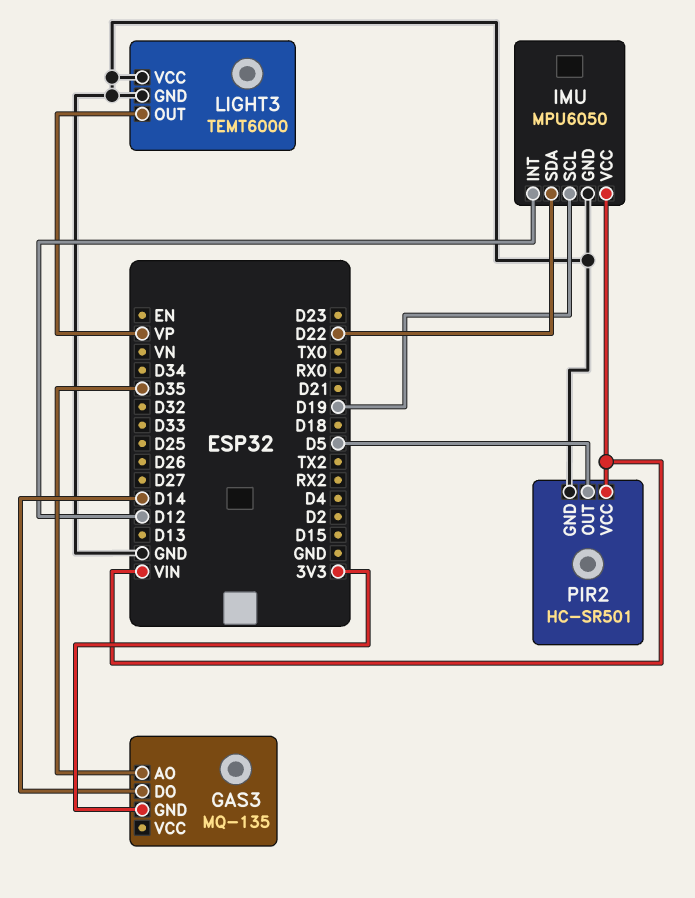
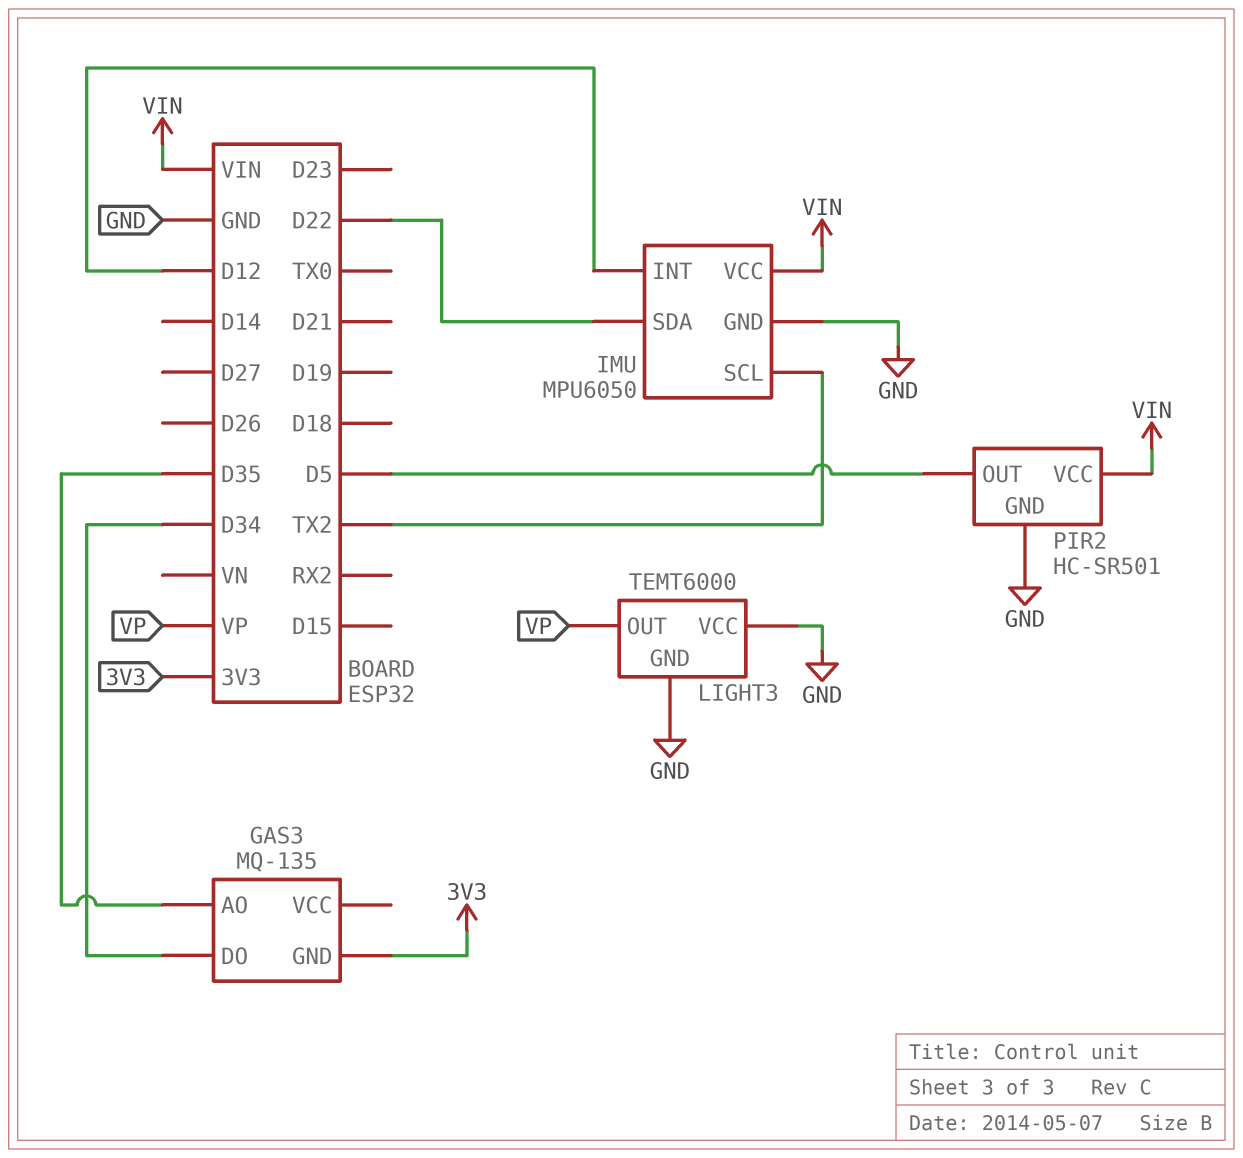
GAS3 pin DO: D14 -> D34
IMU pin SCL: D19 -> TX2

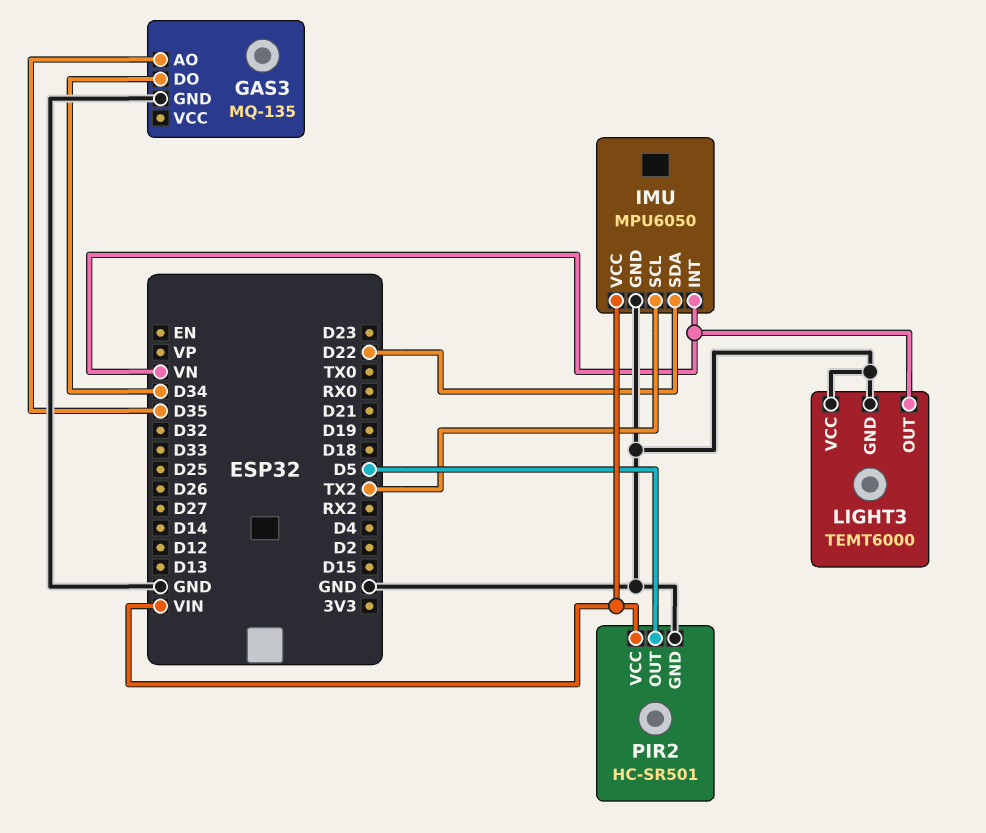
GAS3 pin GND: 3V3 -> GND
IMU pin INT: D12 -> VN
LIGHT3 pin OUT: VP -> VN

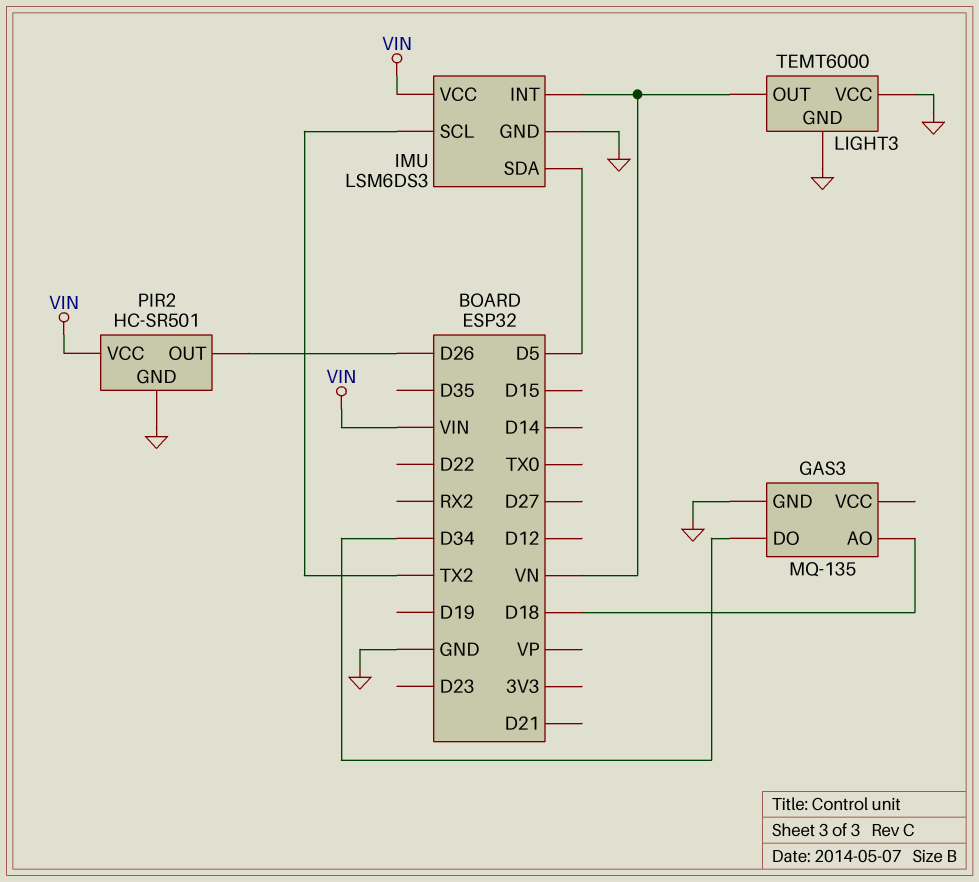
GAS3 pin AO: D35 -> D18
IMU: MPU6050 -> LSM6DS3
IMU pin SDA: D22 -> D5
PIR2 pin OUT: D5 -> D26

